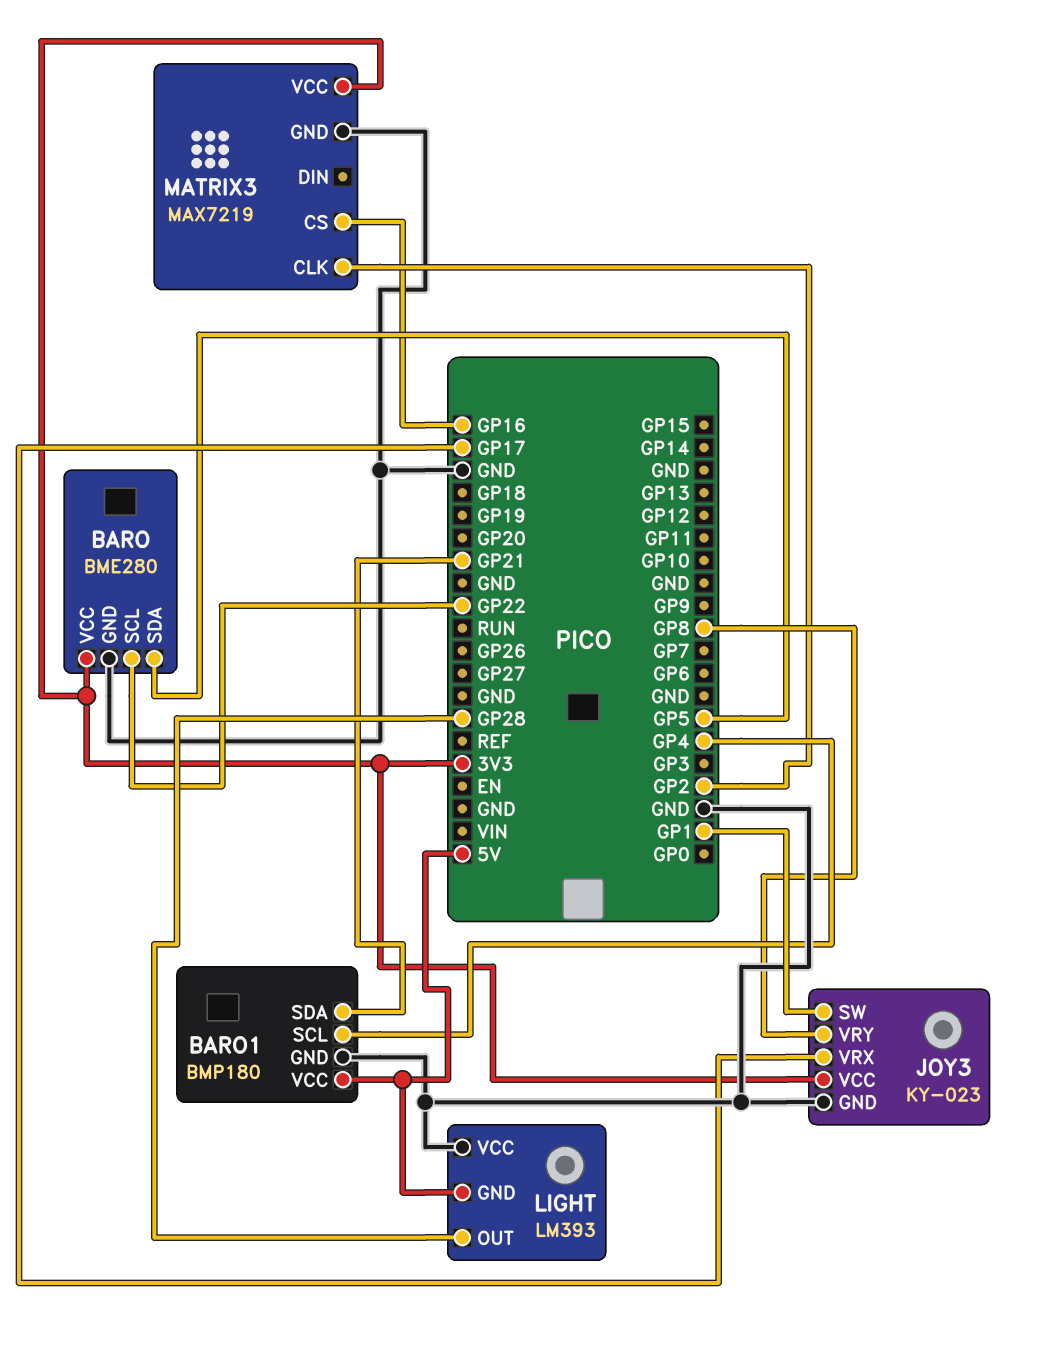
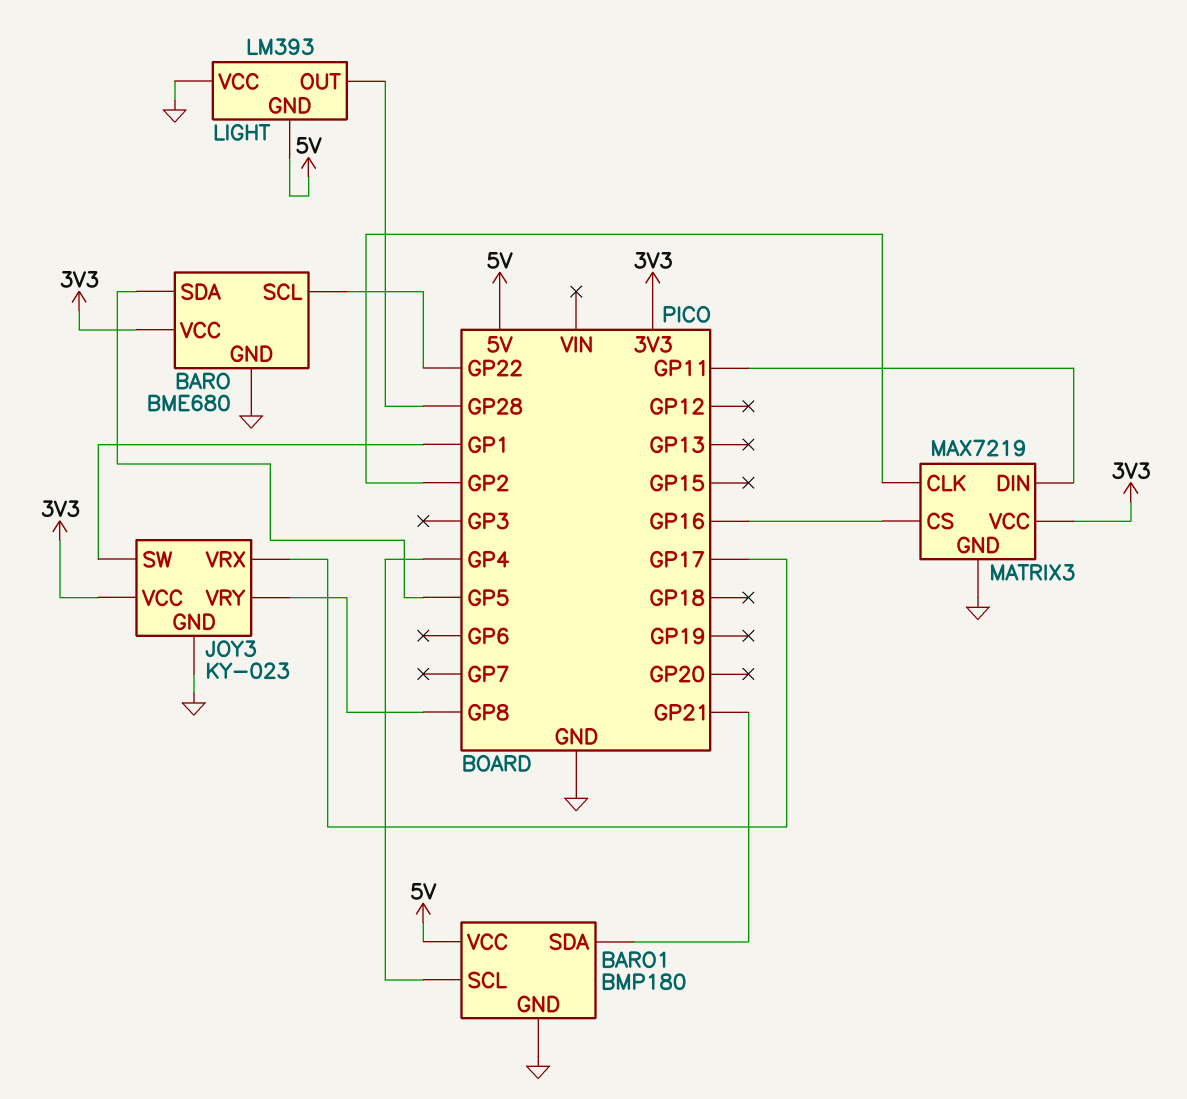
BARO: BME280 -> BME680
MATRIX3 pin DIN: none -> GP11

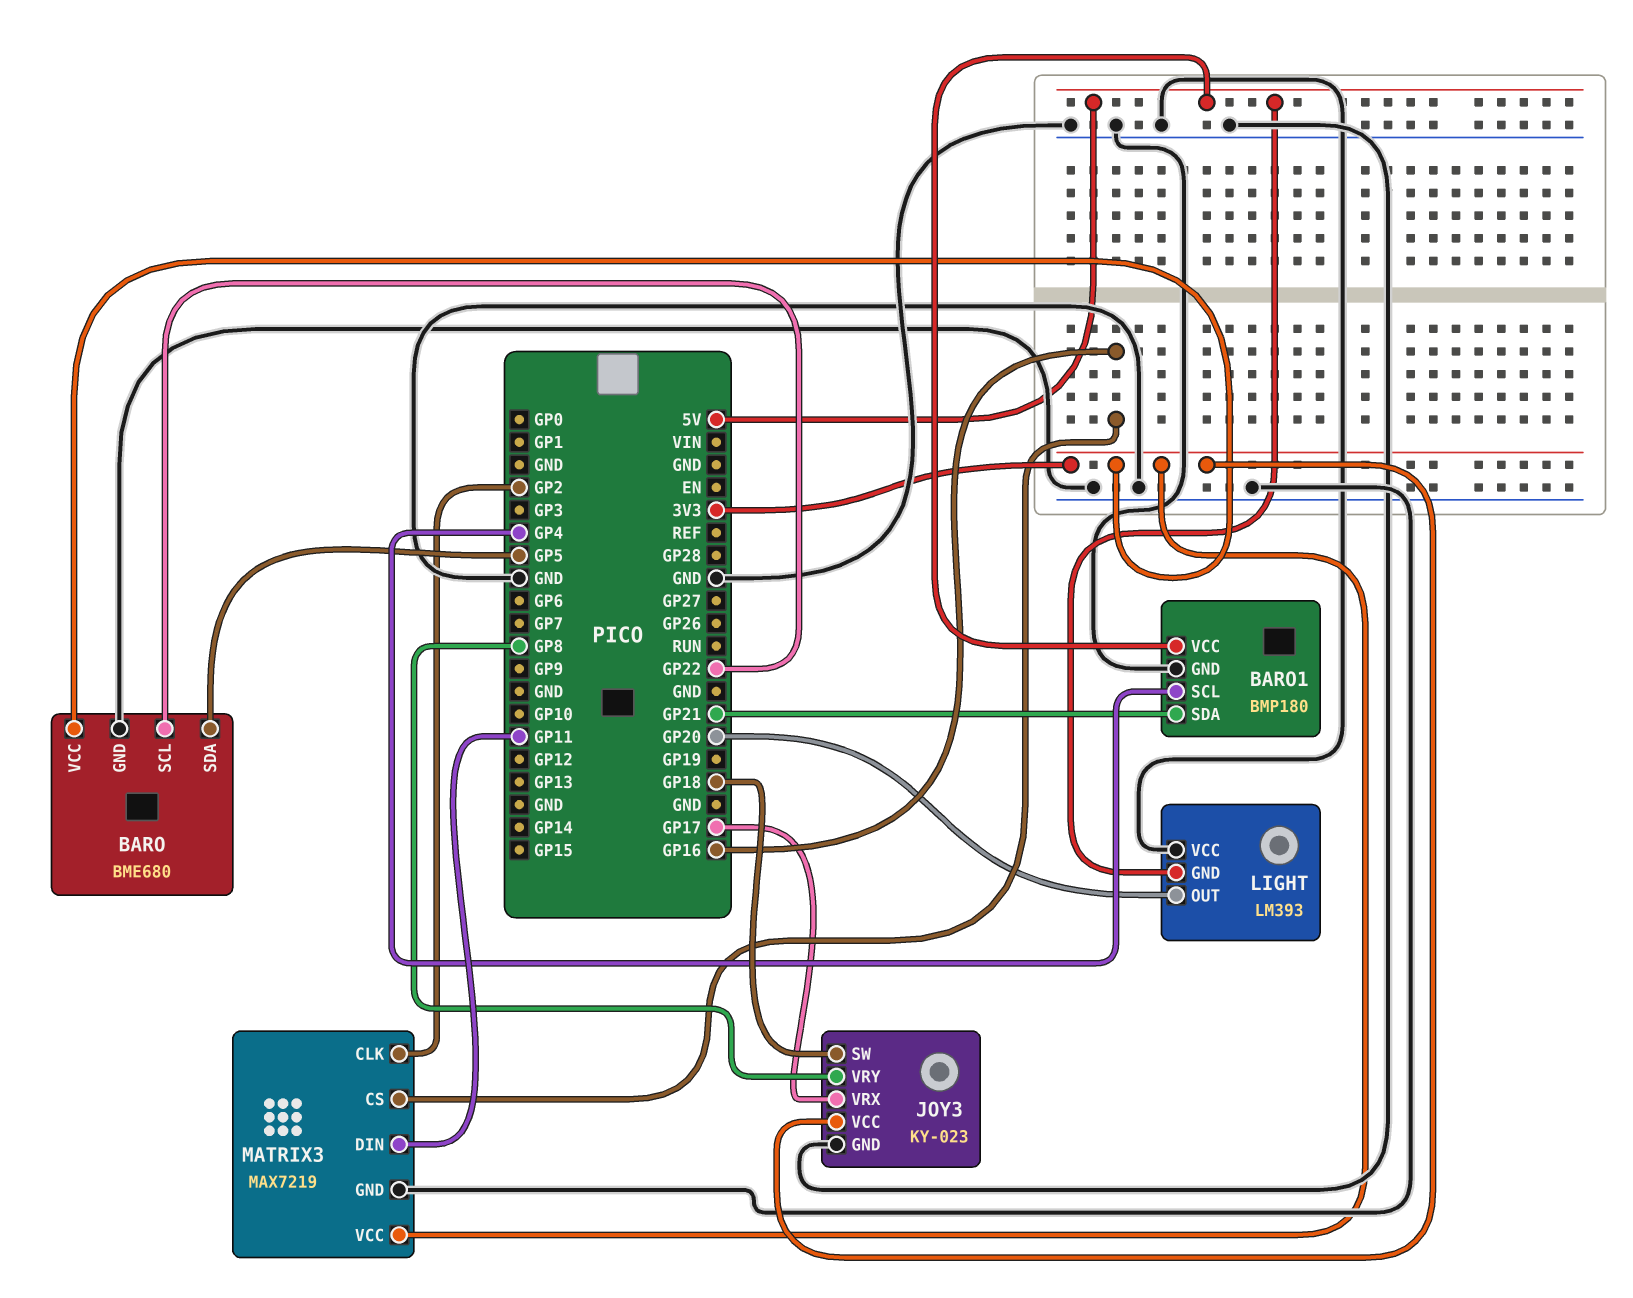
JOY3 pin SW: GP1 -> GP18
LIGHT pin OUT: GP28 -> GP20

